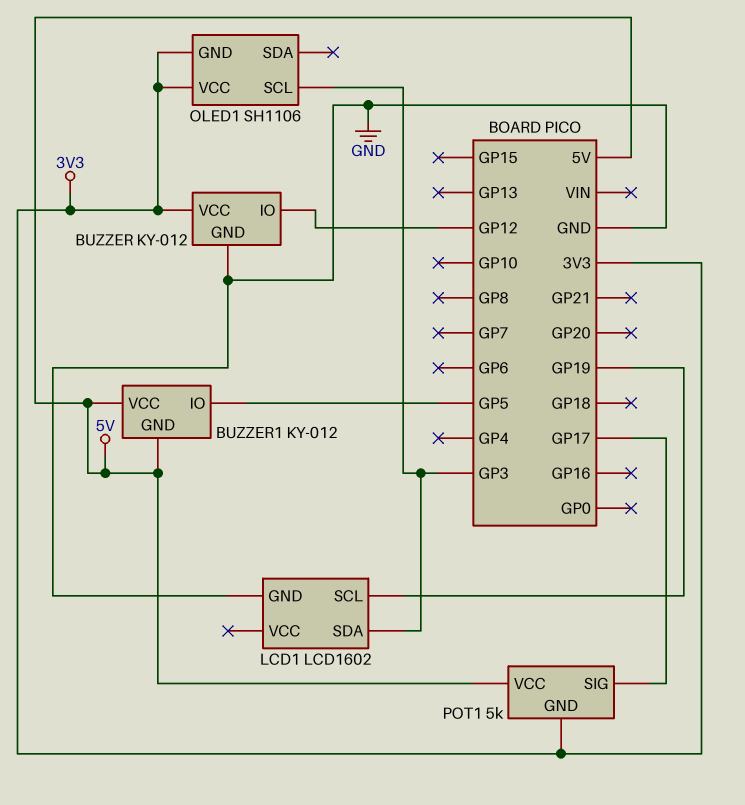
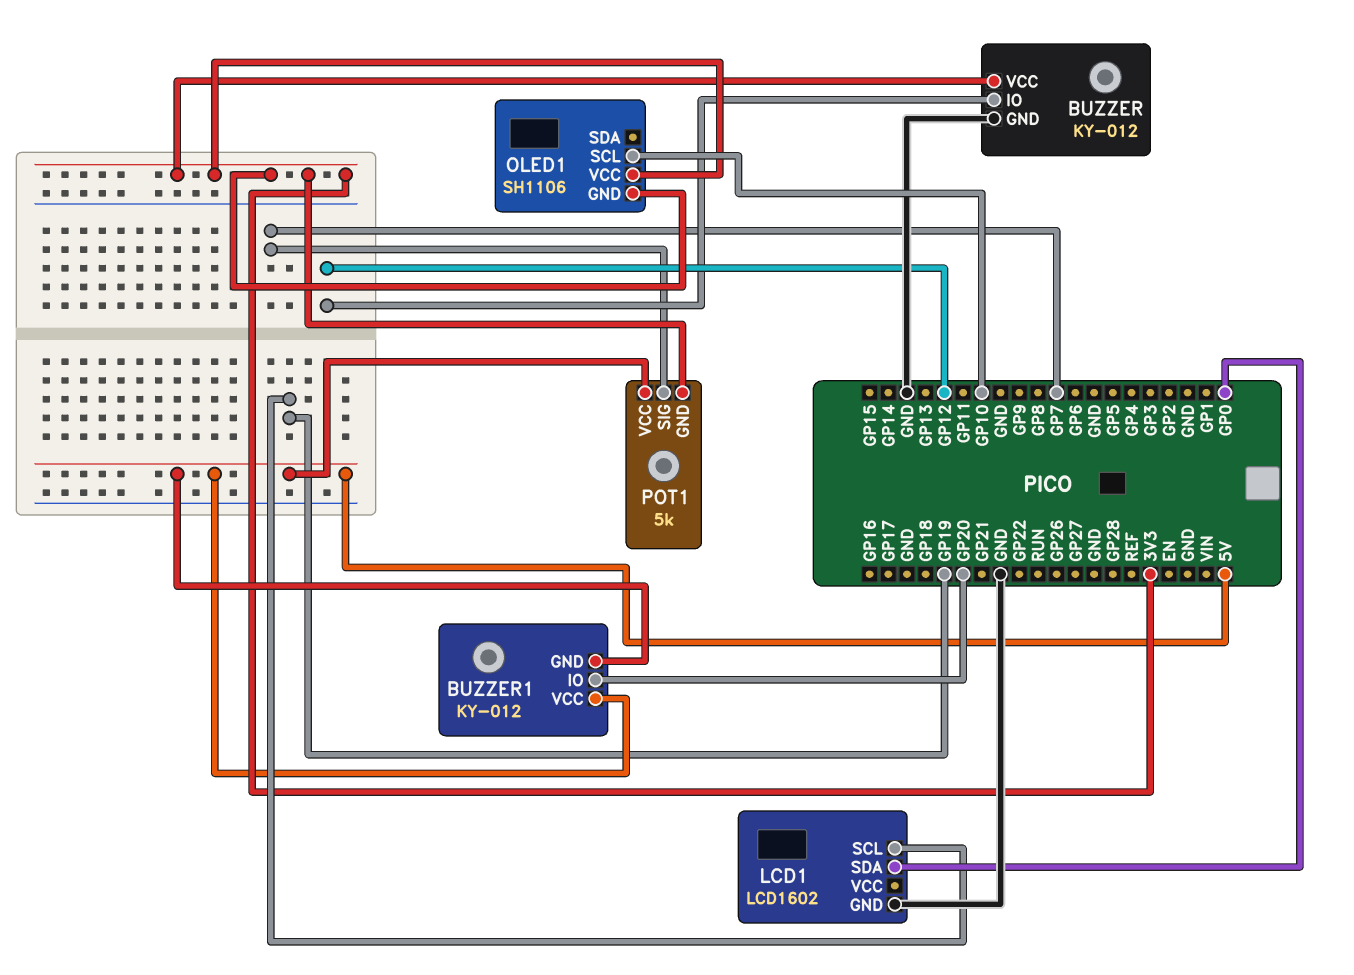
BUZZER1 pin IO: GP5 -> GP20
LCD1 pin SDA: GP3 -> GP0
OLED1 pin SCL: GP3 -> GP10
POT1 pin SIG: GP17 -> GP7

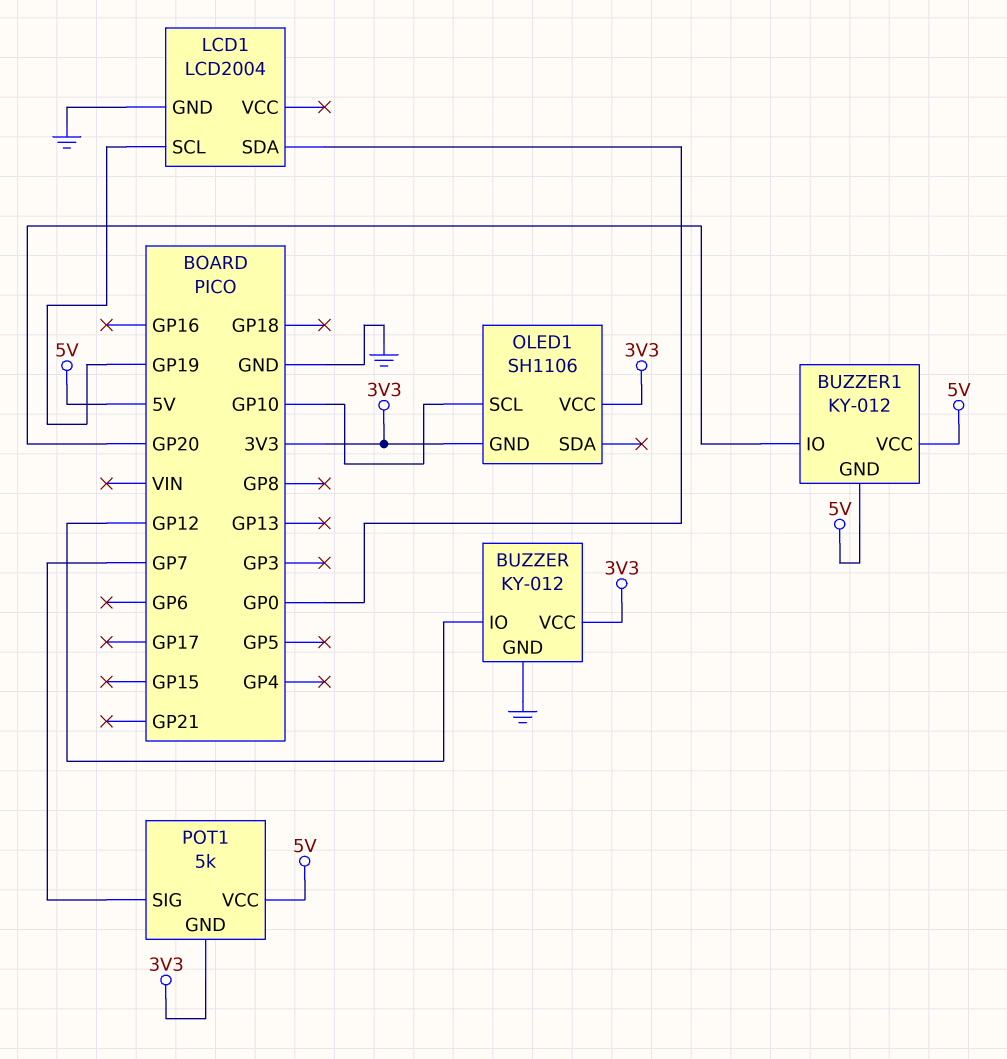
LCD1: LCD1602 -> LCD2004

